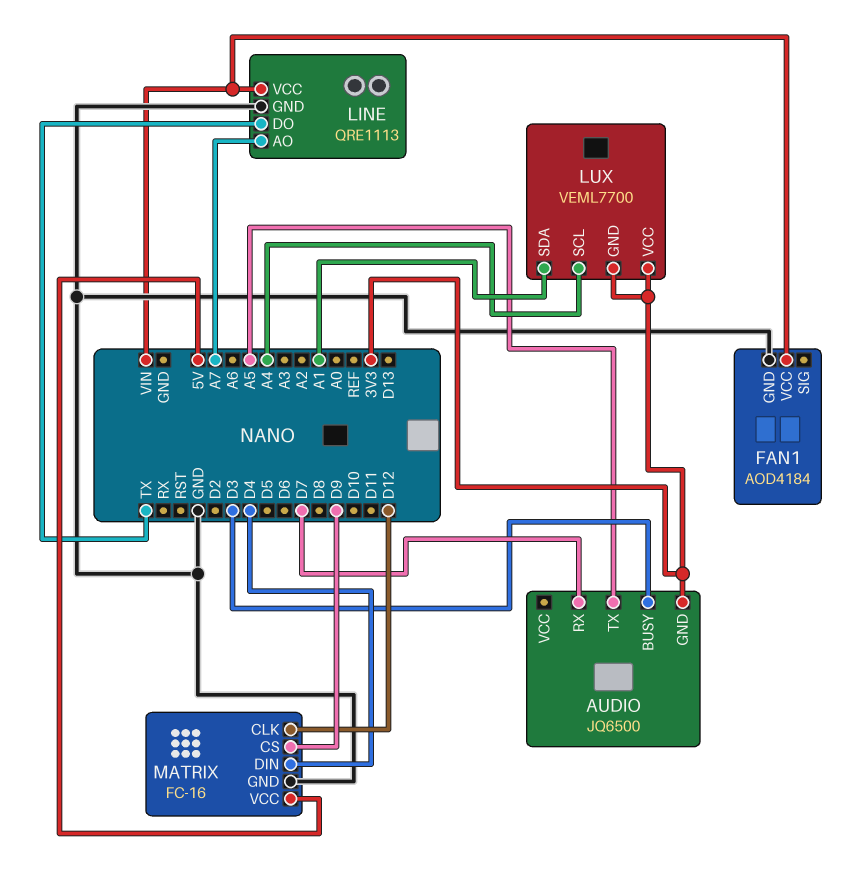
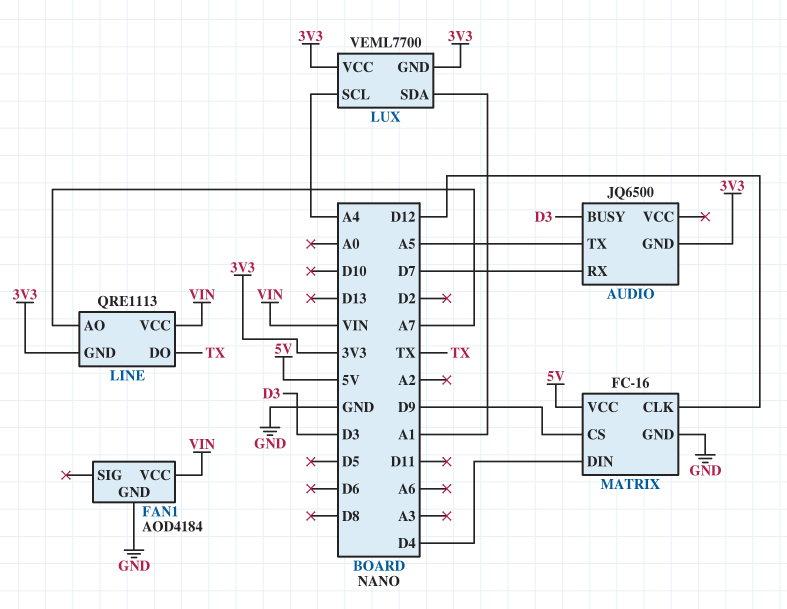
LINE pin GND: GND -> 3V3

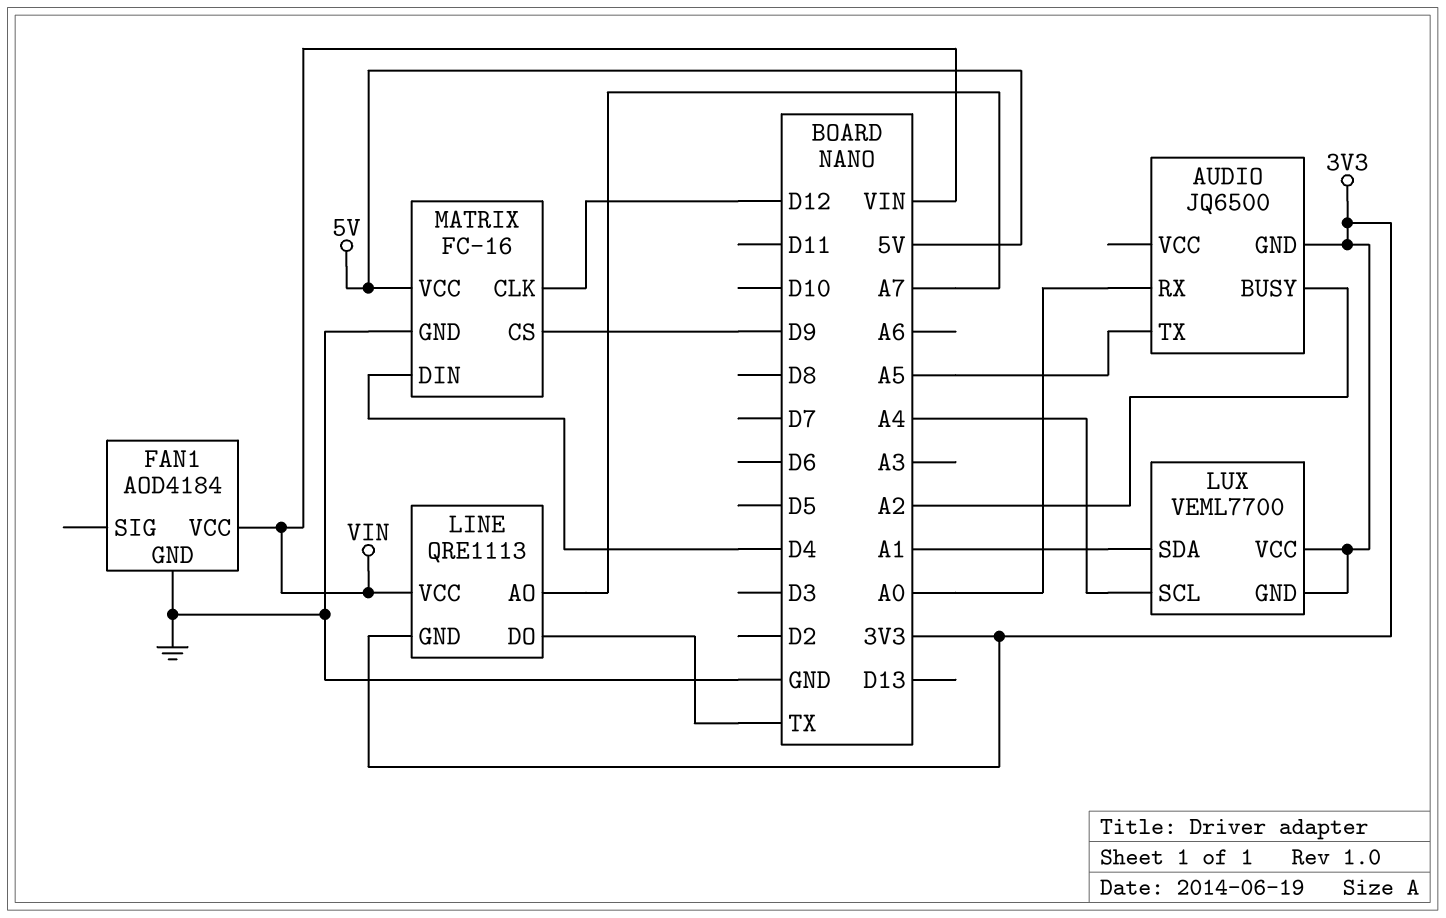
AUDIO pin BUSY: D3 -> A2
AUDIO pin RX: D7 -> A0

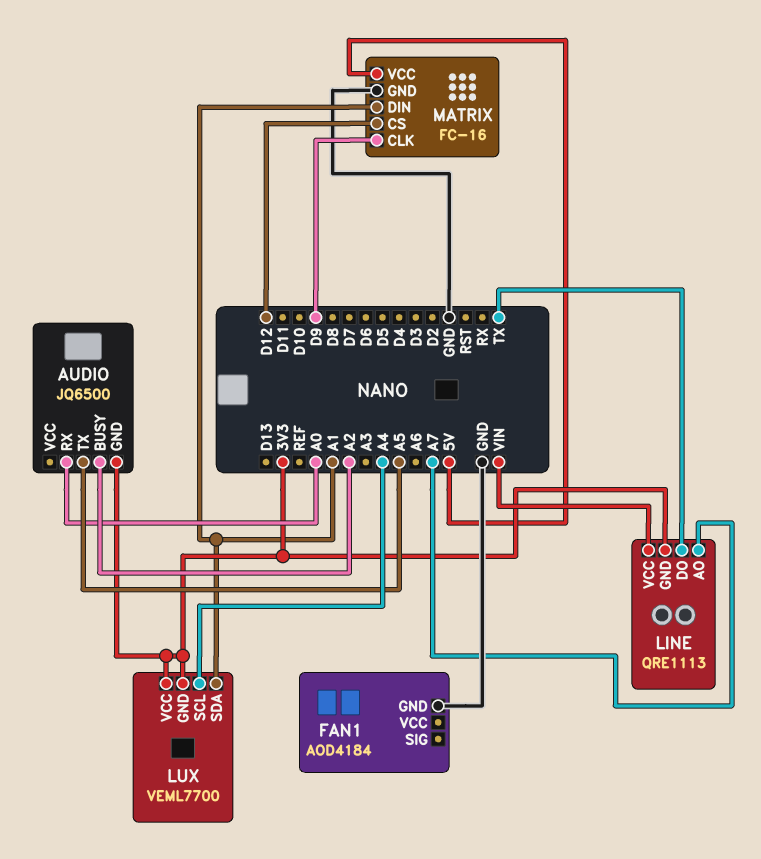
FAN1 pin VCC: VIN -> none
MATRIX pin CLK: D12 -> D9
MATRIX pin CS: D9 -> D12
MATRIX pin DIN: D4 -> A1

